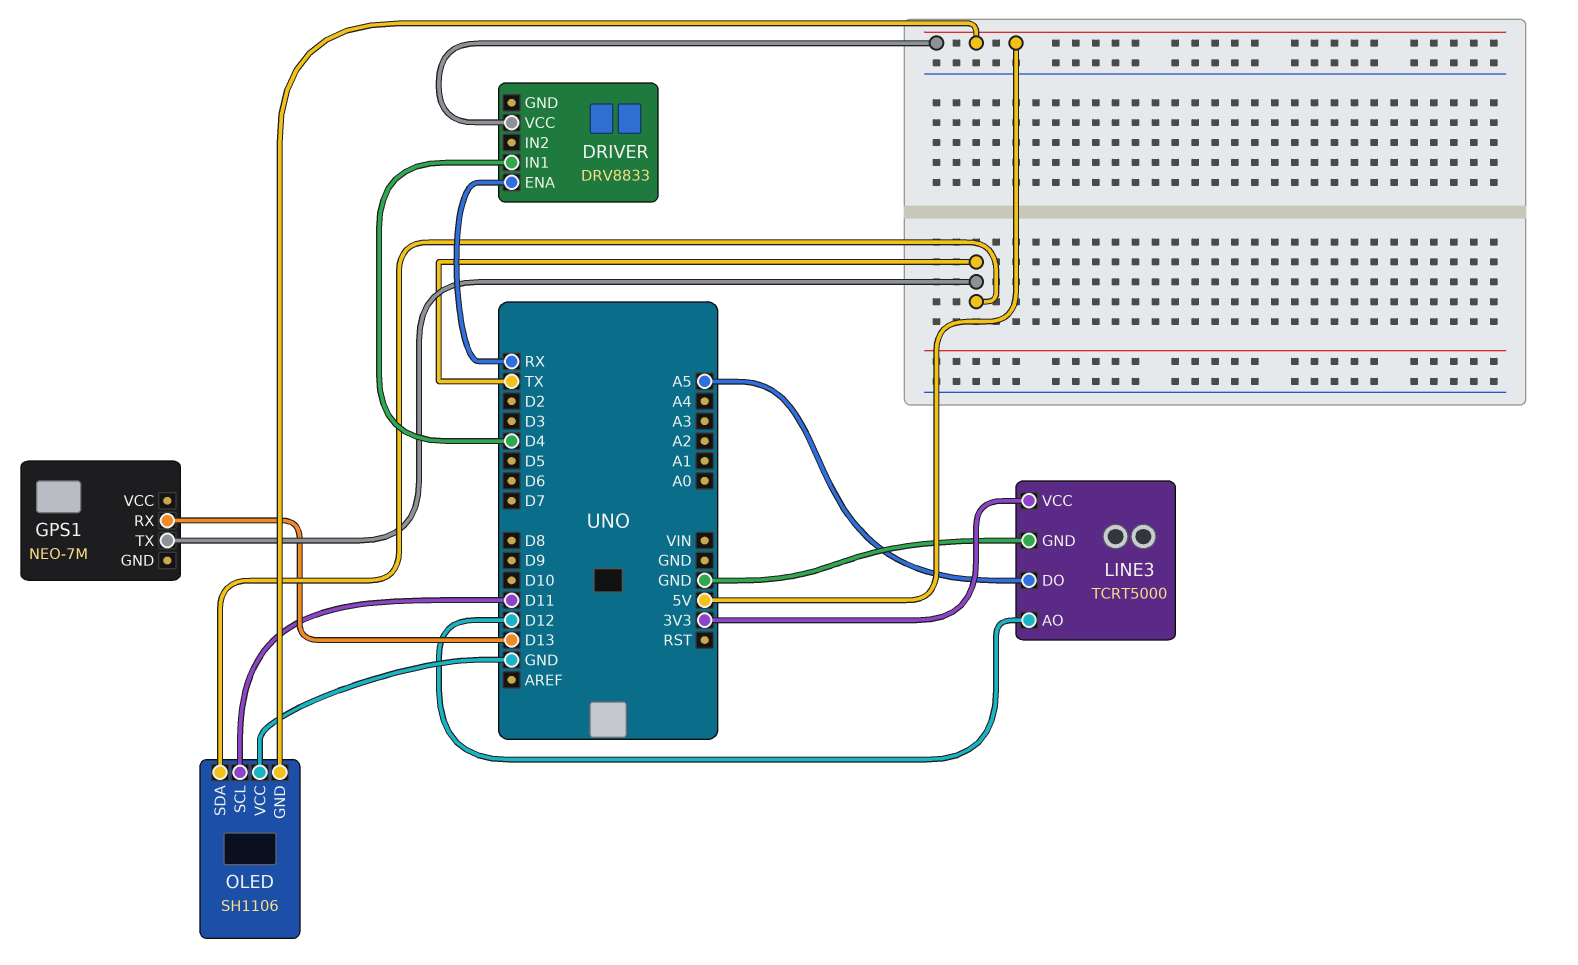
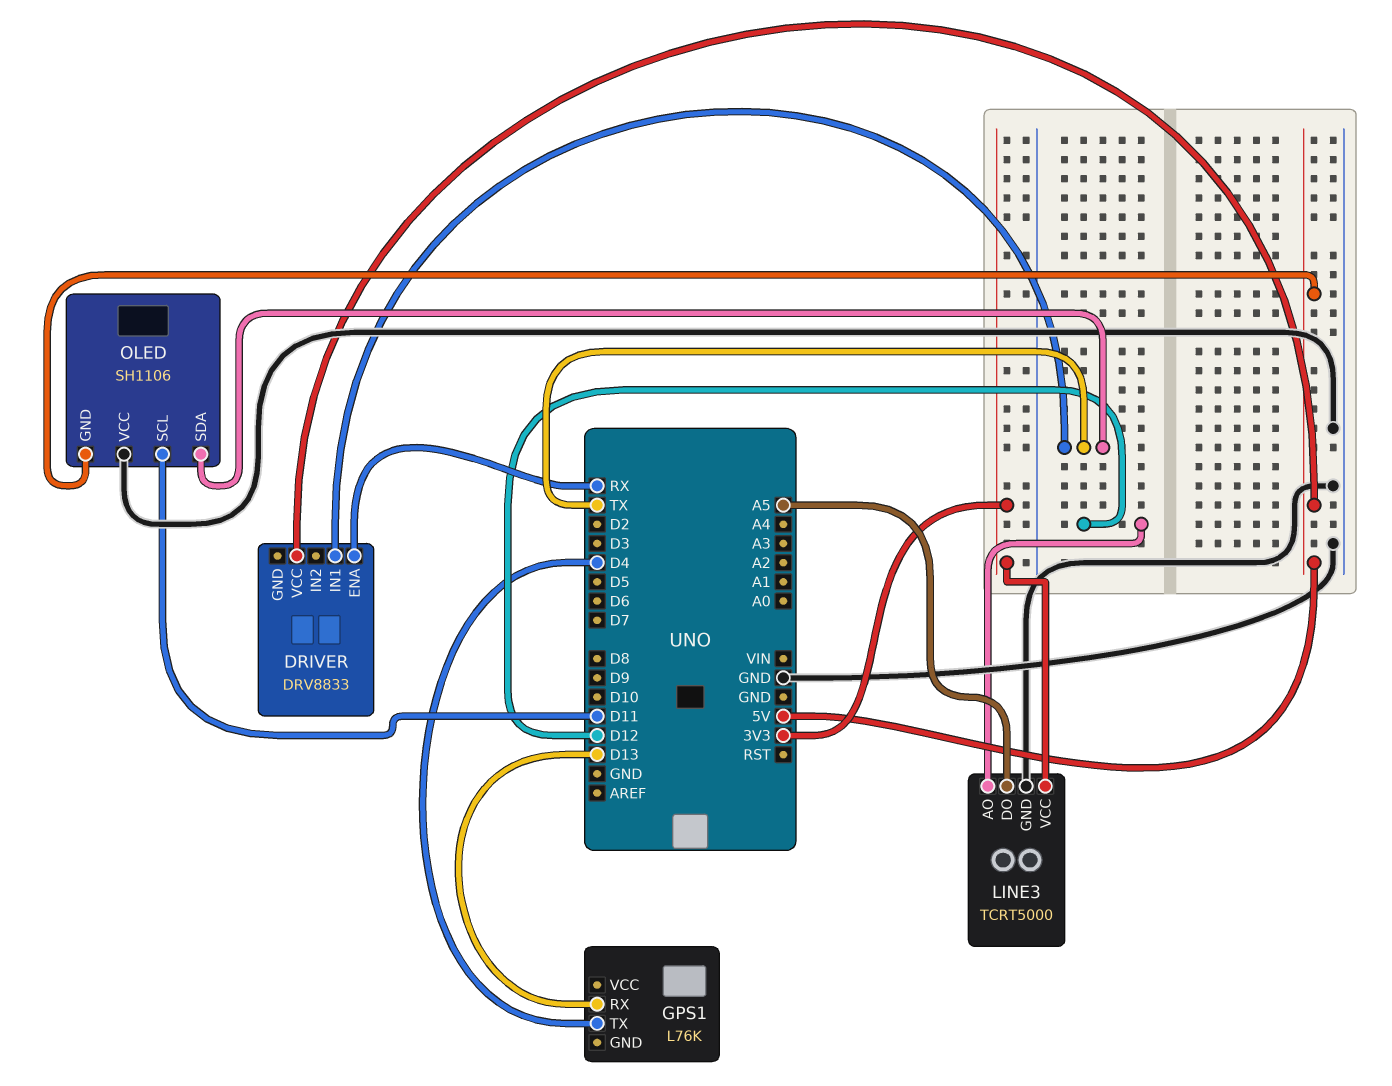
DRIVER pin IN1: D4 -> TX
GPS1: NEO-7M -> L76K
GPS1 pin TX: TX -> D4

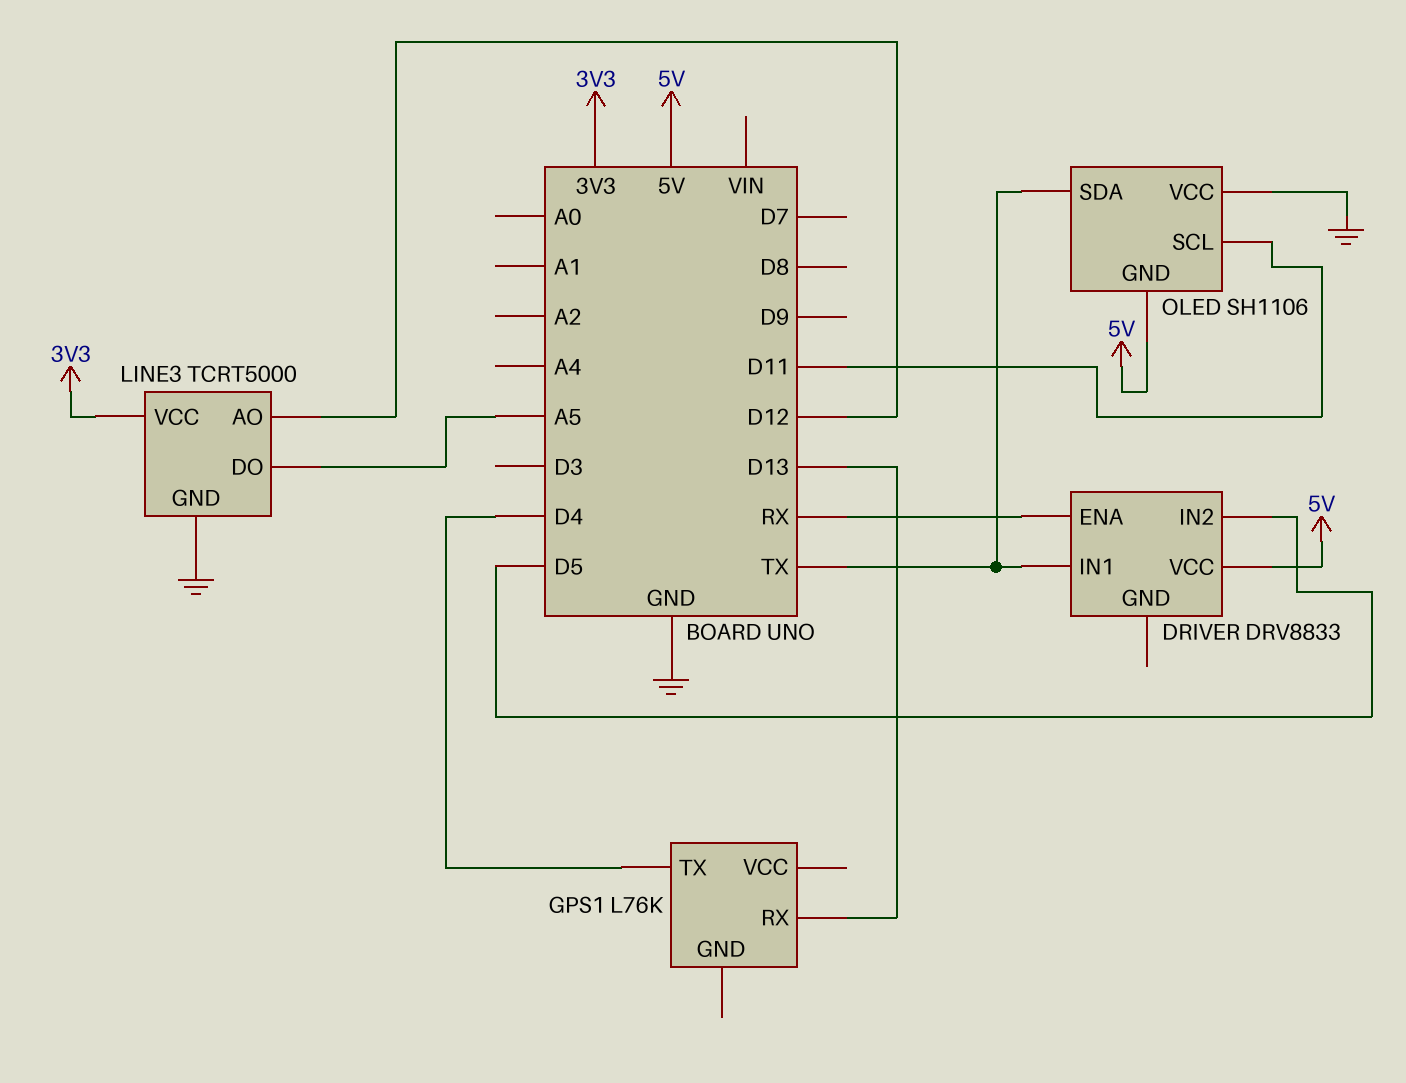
DRIVER pin IN2: none -> D5

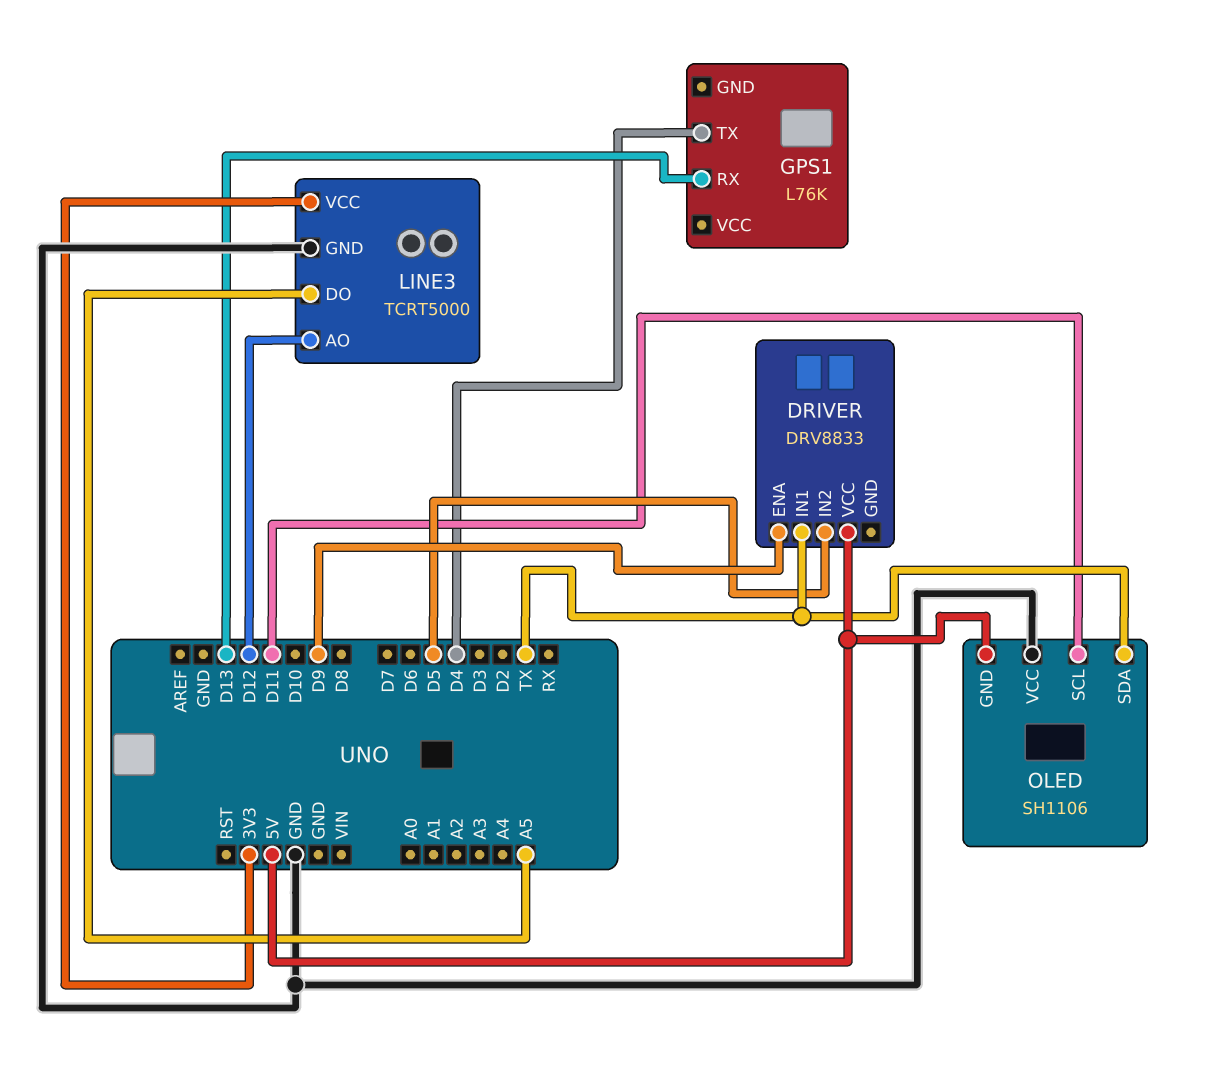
DRIVER pin ENA: RX -> D9

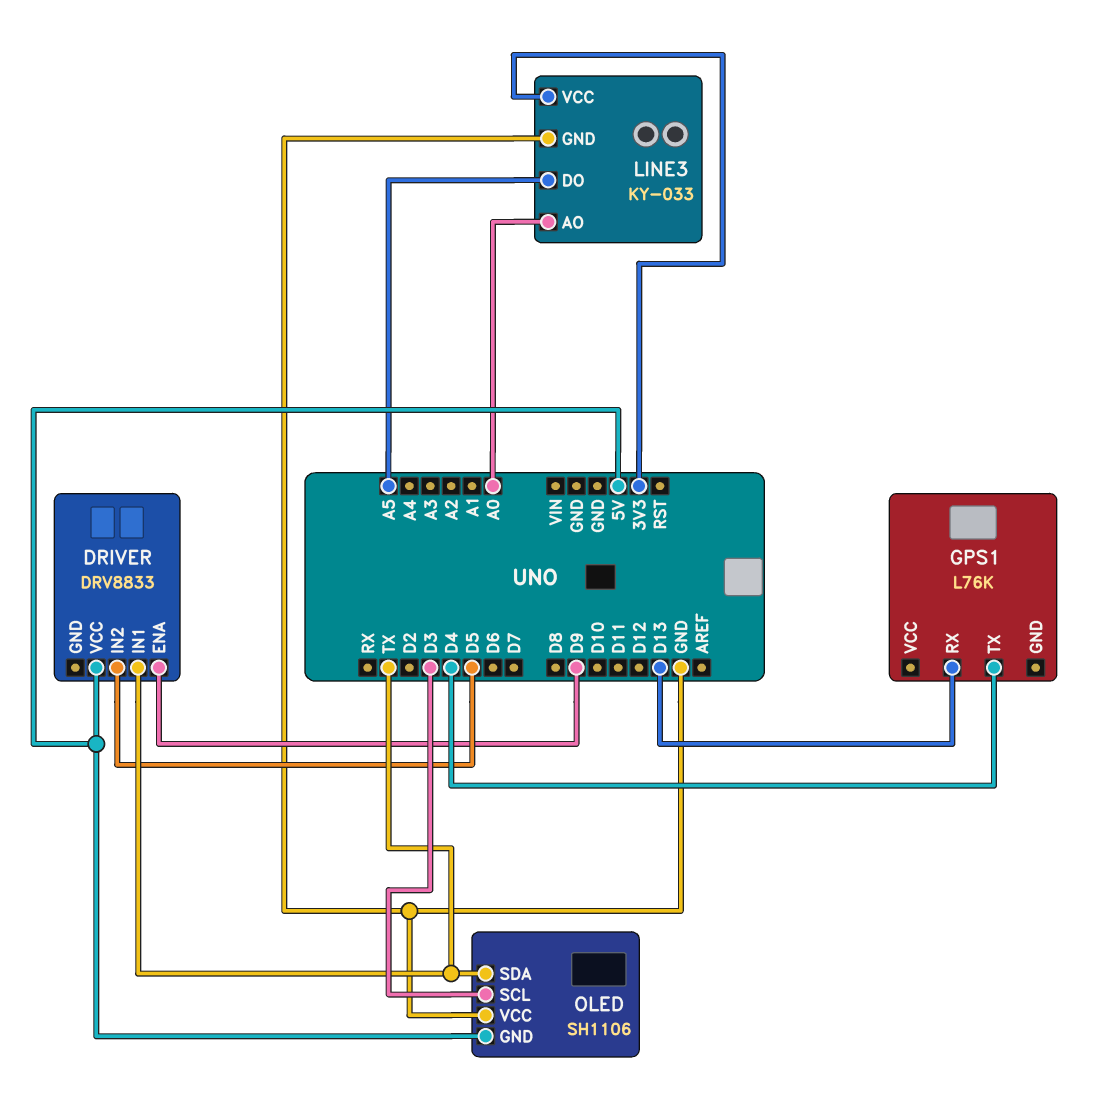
LINE3: TCRT5000 -> KY-033
LINE3 pin AO: D12 -> A0
OLED pin SCL: D11 -> D3

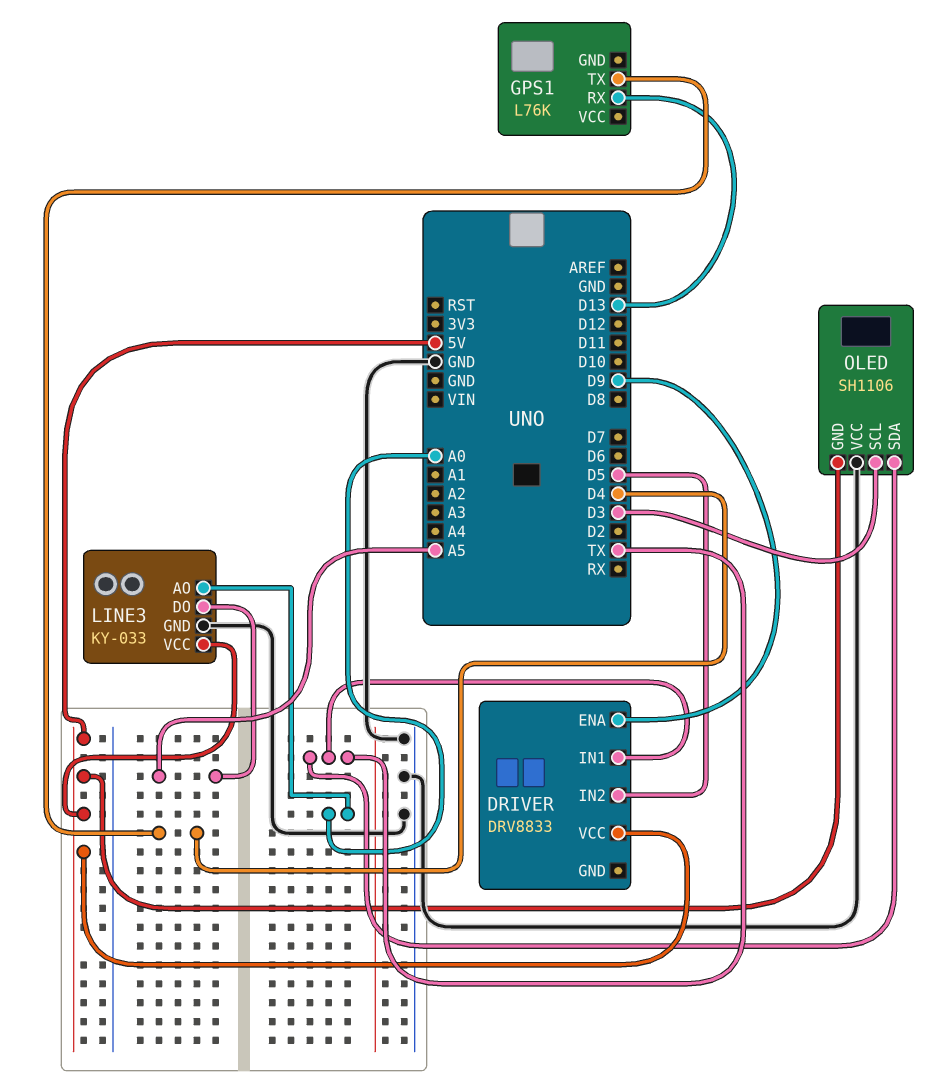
LINE3 pin VCC: 3V3 -> 5V

